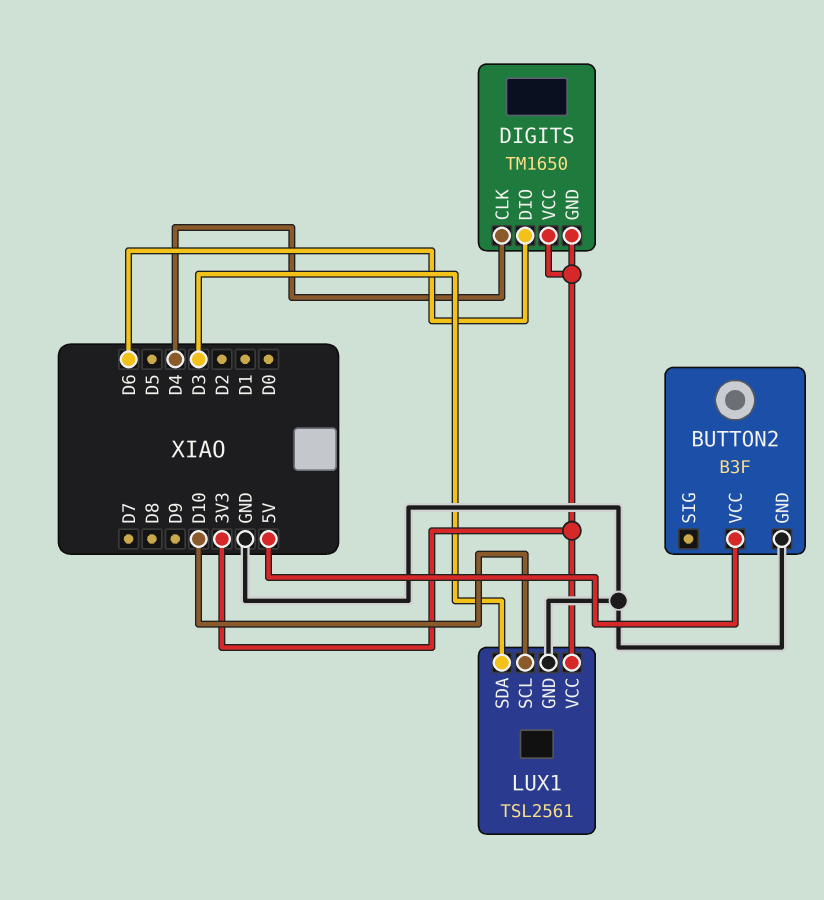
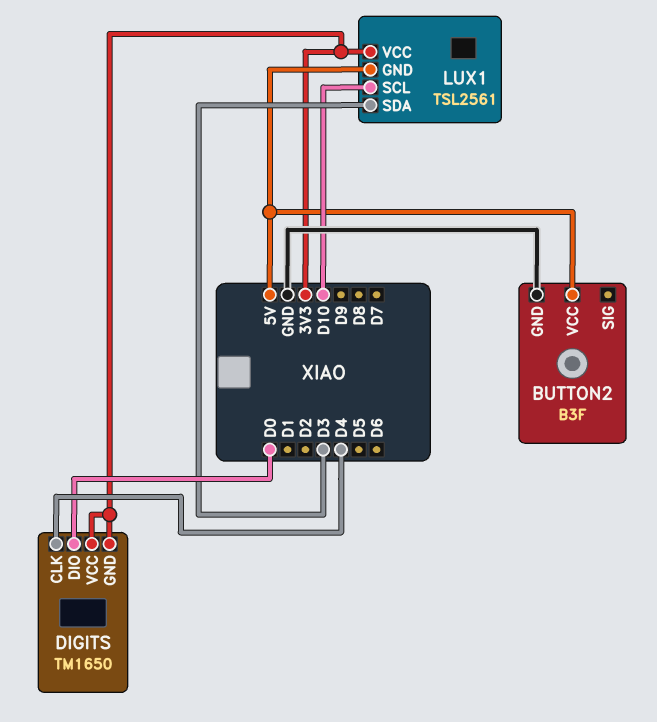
DIGITS pin DIO: D6 -> D0
LUX1 pin GND: GND -> 5V

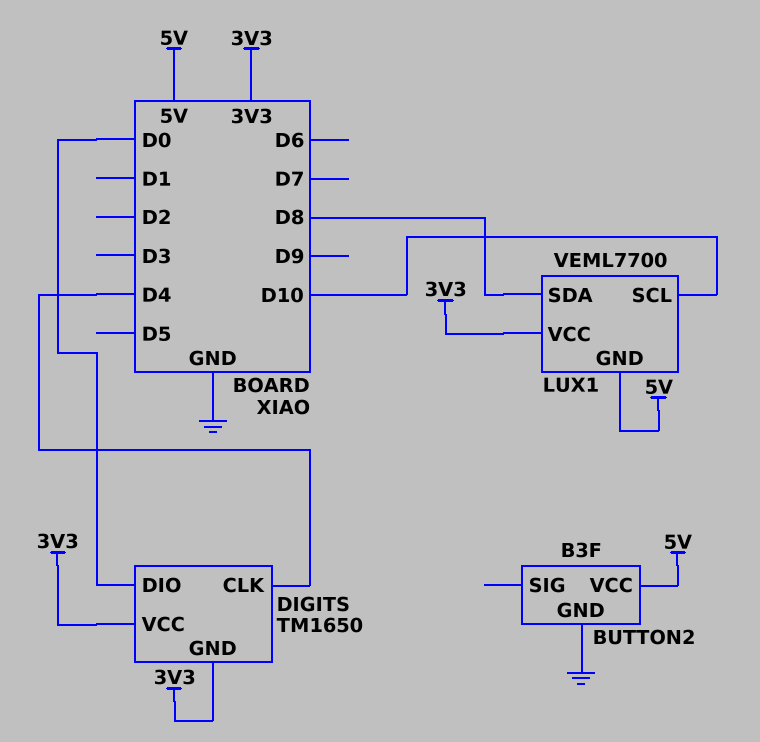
LUX1: TSL2561 -> VEML7700
LUX1 pin SDA: D3 -> D8

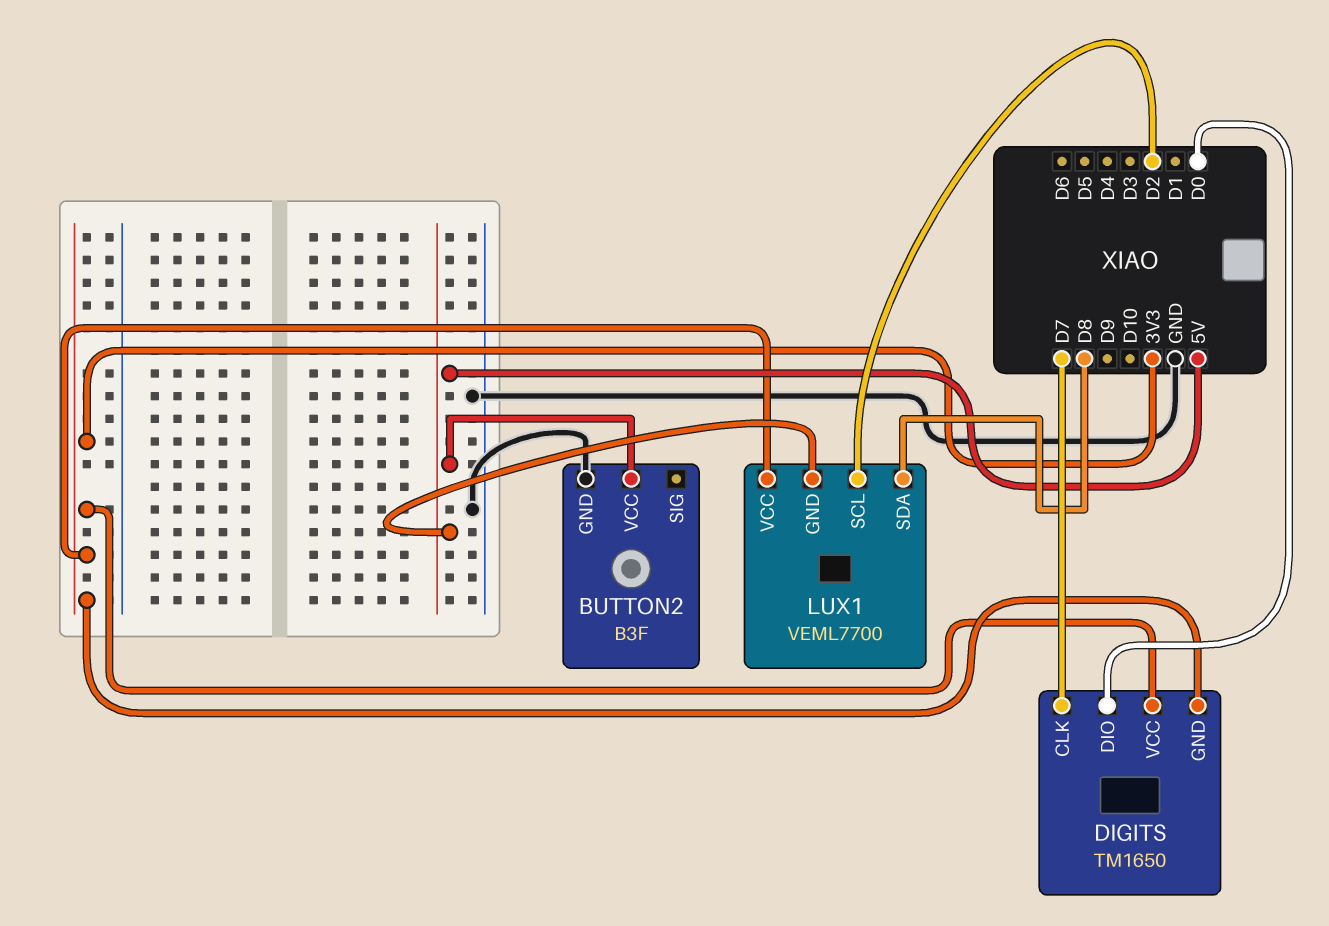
DIGITS pin CLK: D4 -> D7
LUX1 pin SCL: D10 -> D2

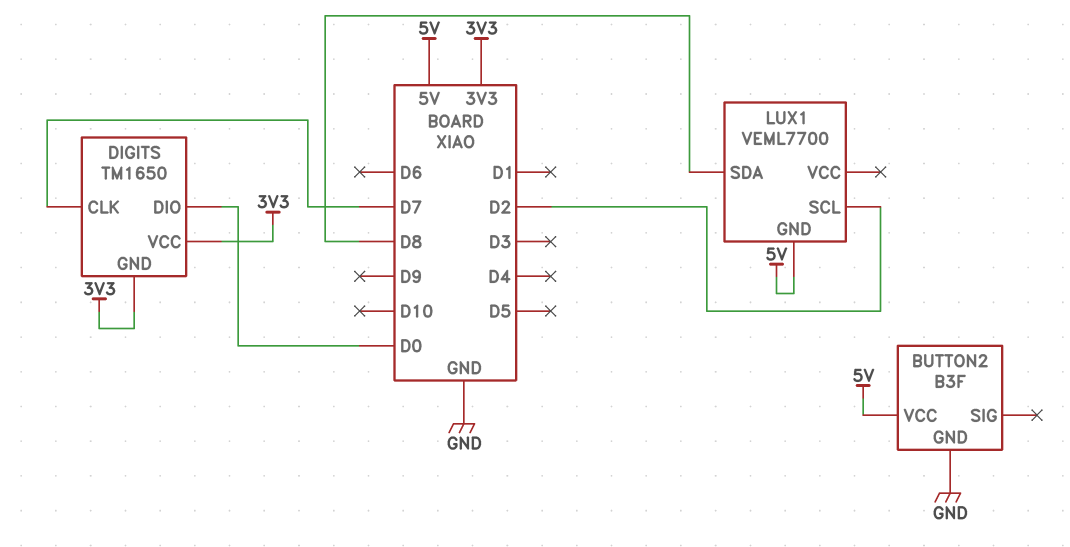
LUX1 pin VCC: 3V3 -> none

